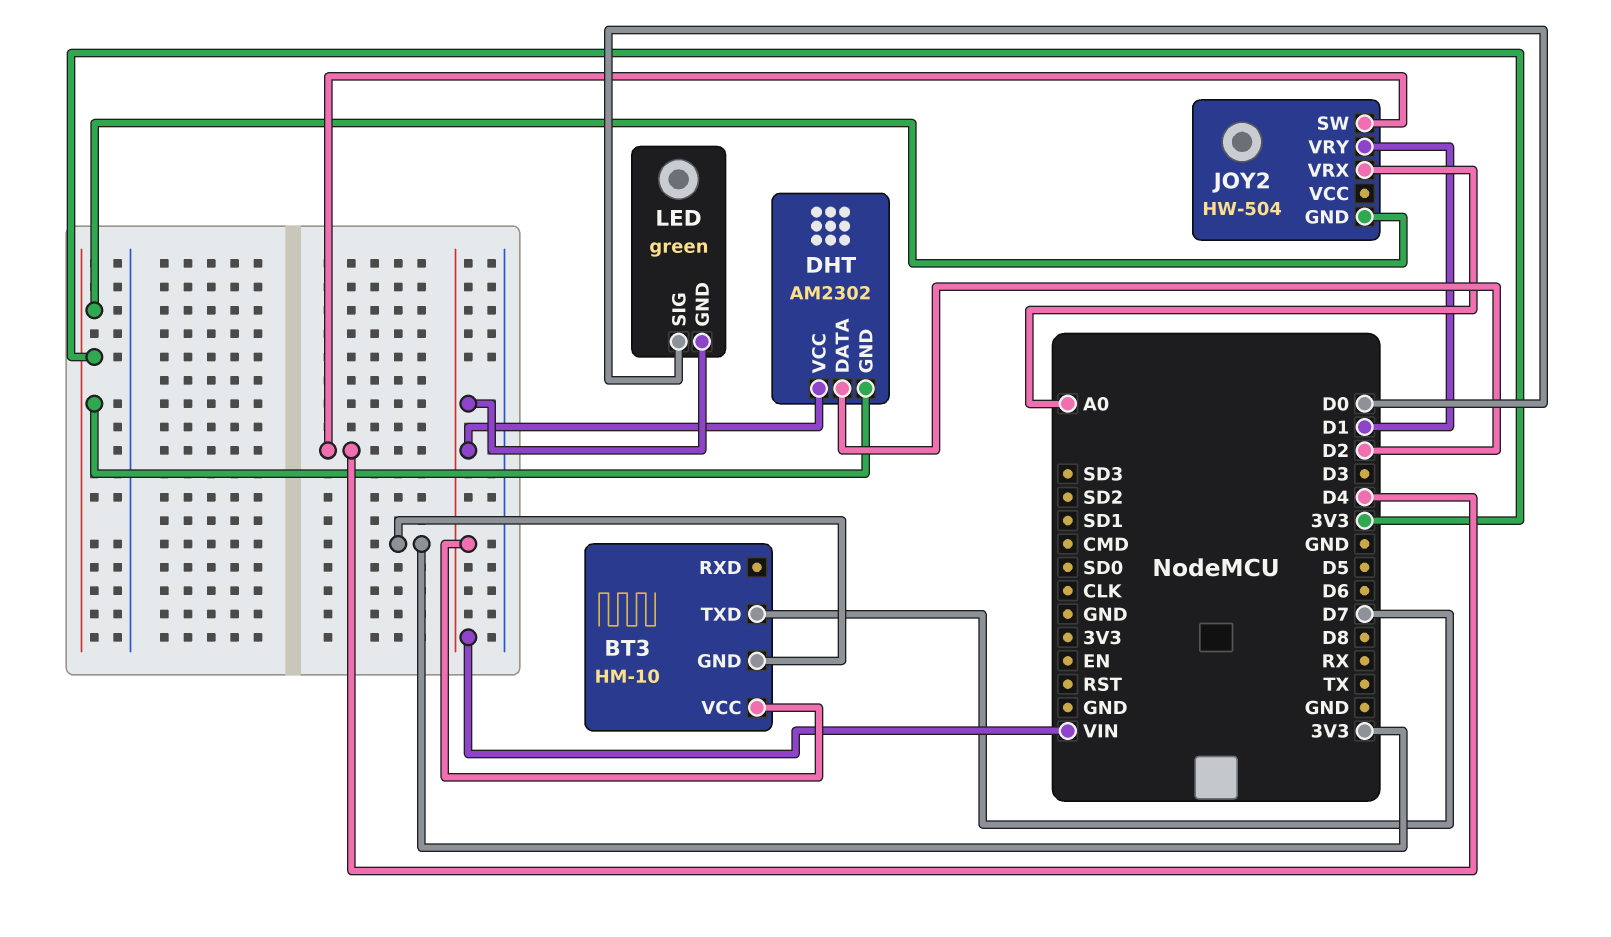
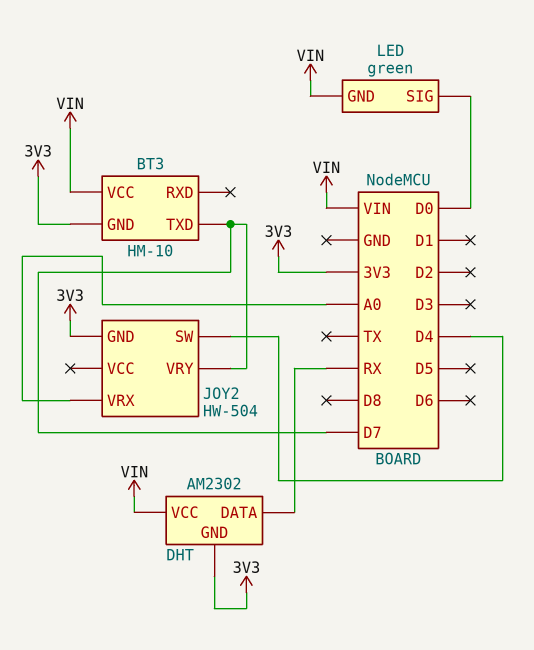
DHT pin DATA: D2 -> RX
JOY2 pin VRY: D1 -> D7

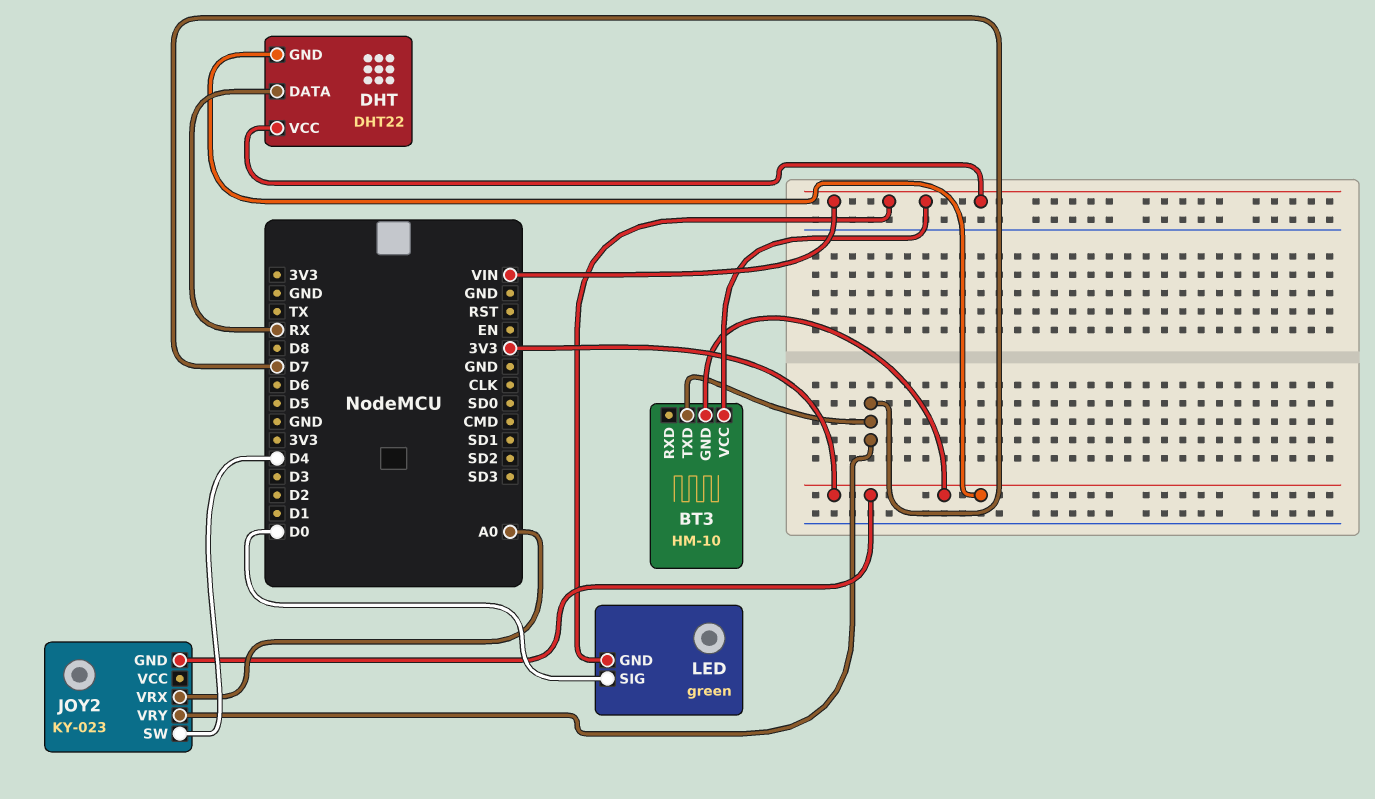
DHT: AM2302 -> DHT22
JOY2: HW-504 -> KY-023

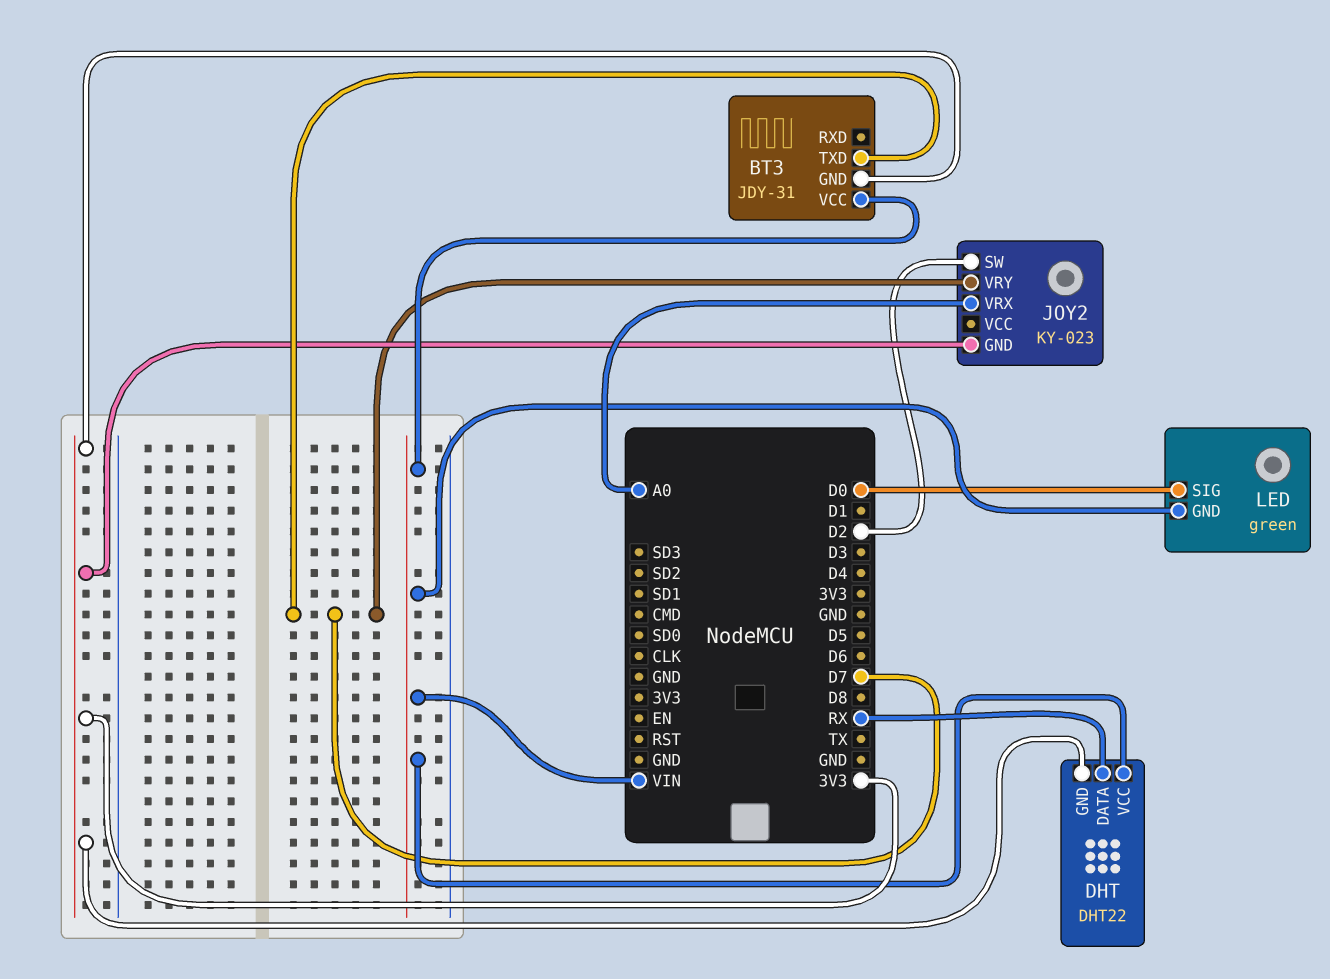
BT3: HM-10 -> JDY-31
JOY2 pin SW: D4 -> D2

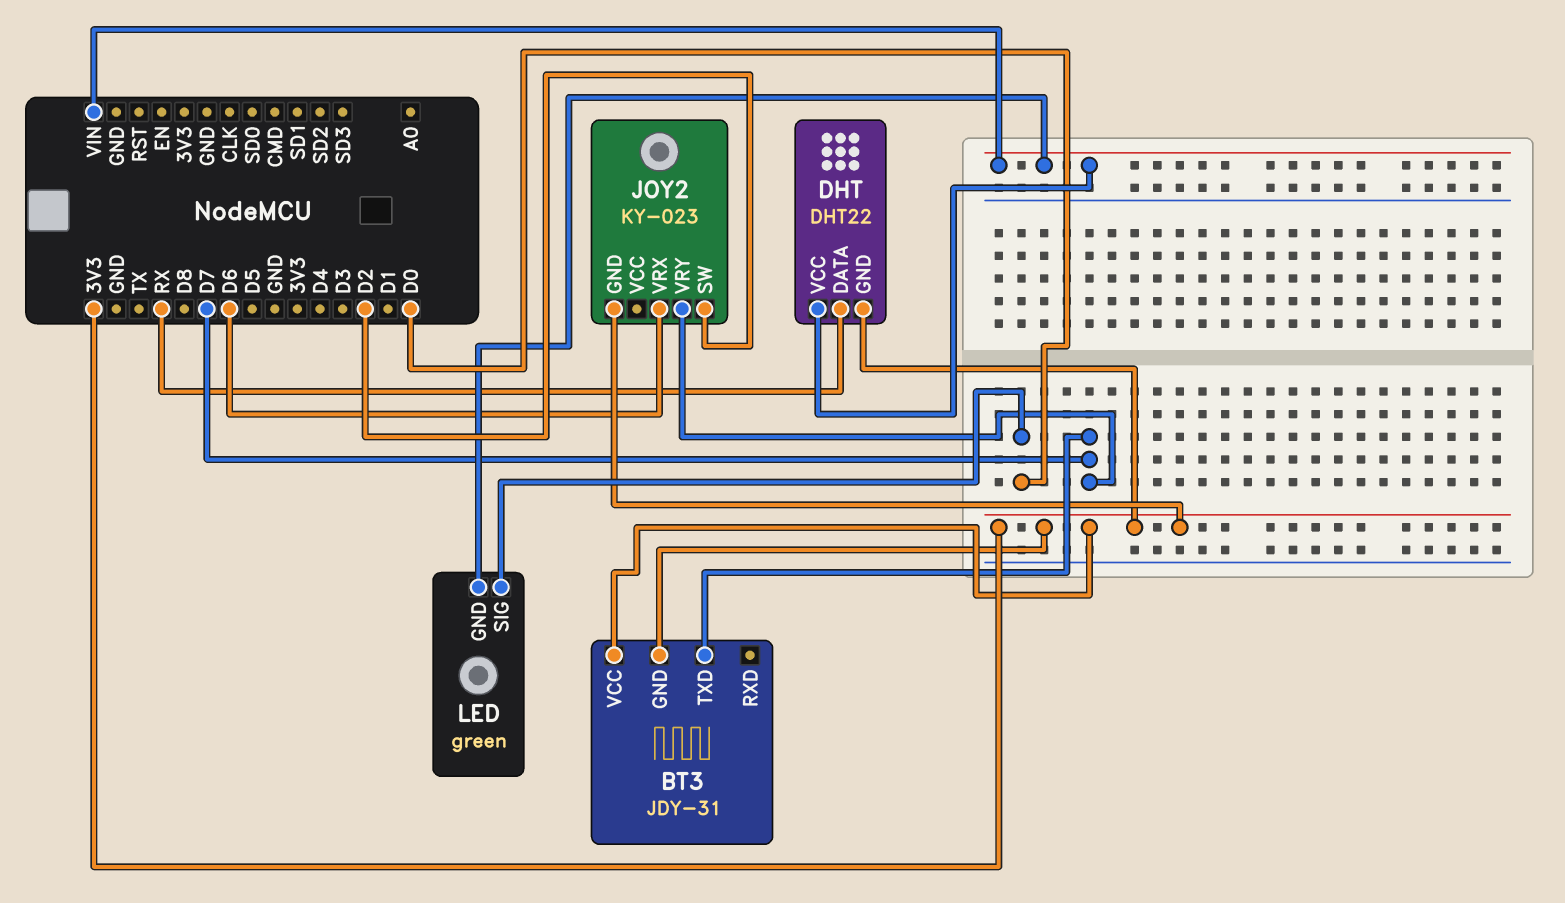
BT3 pin VCC: VIN -> 3V3
JOY2 pin VRX: A0 -> D6

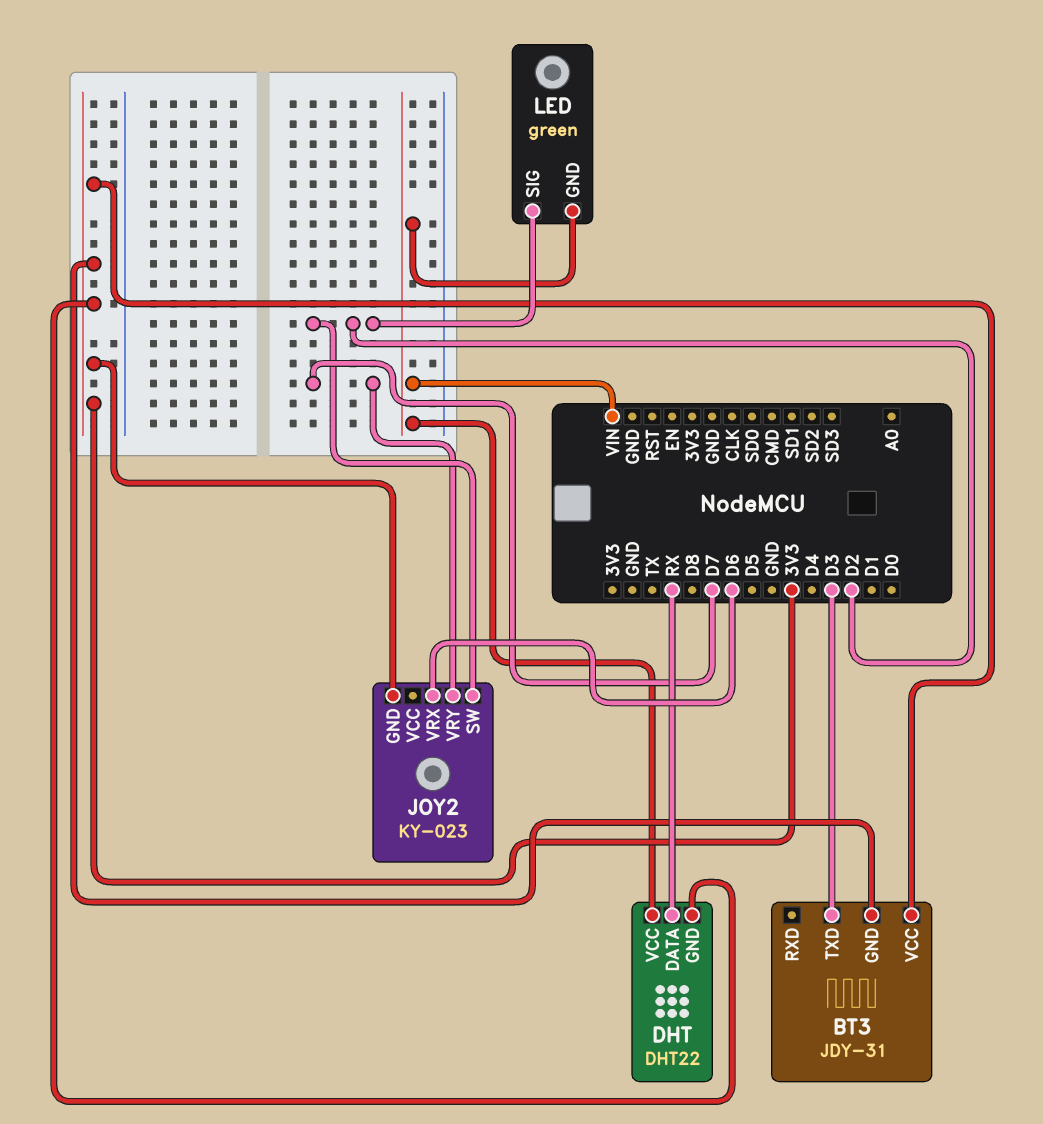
BT3 pin TXD: D7 -> D3
LED pin SIG: D0 -> D2

